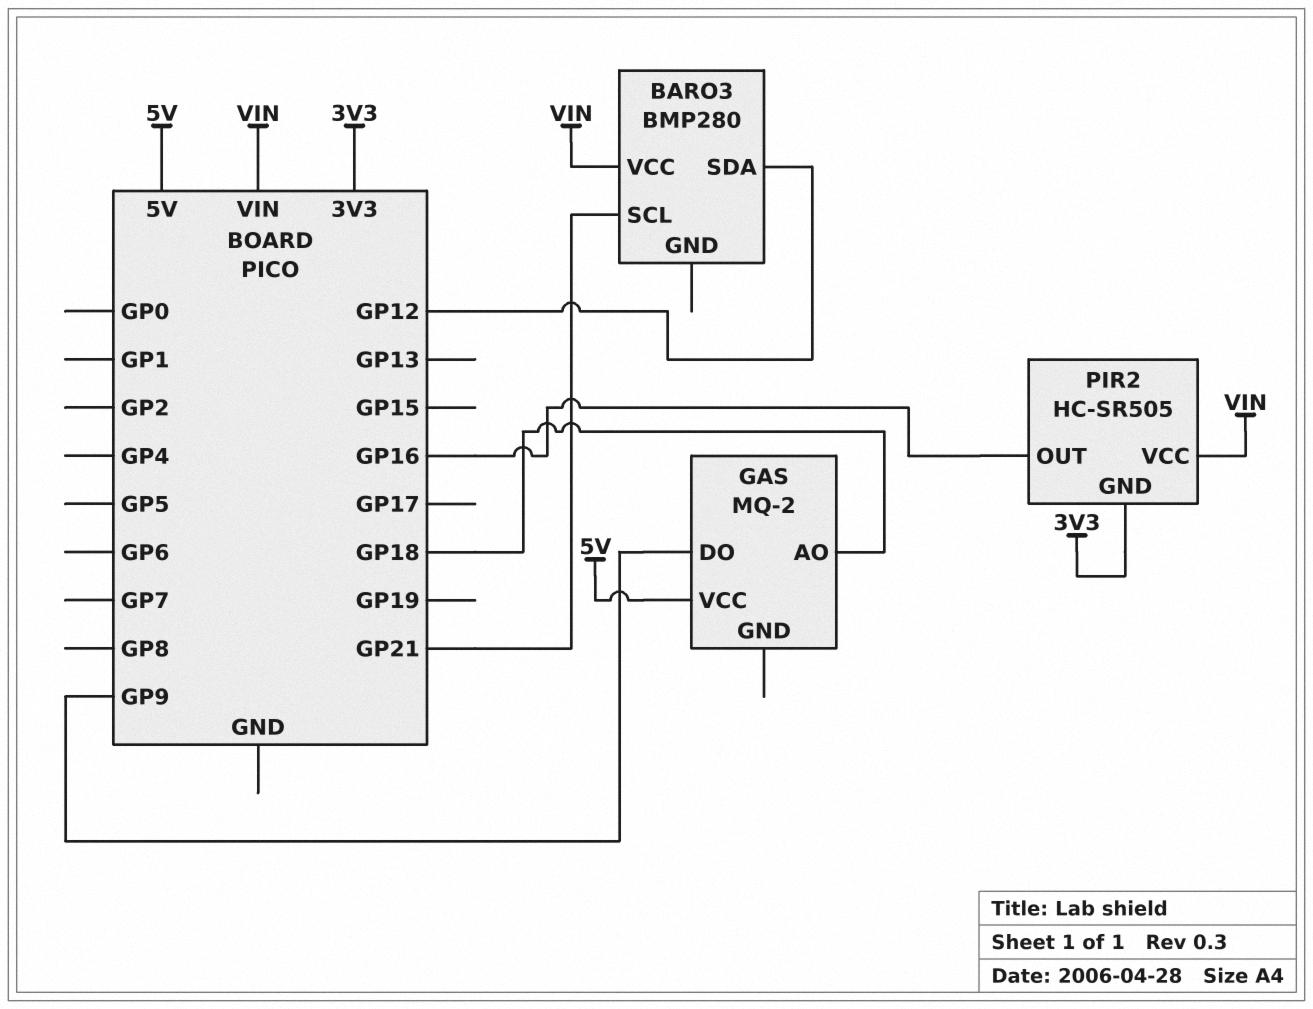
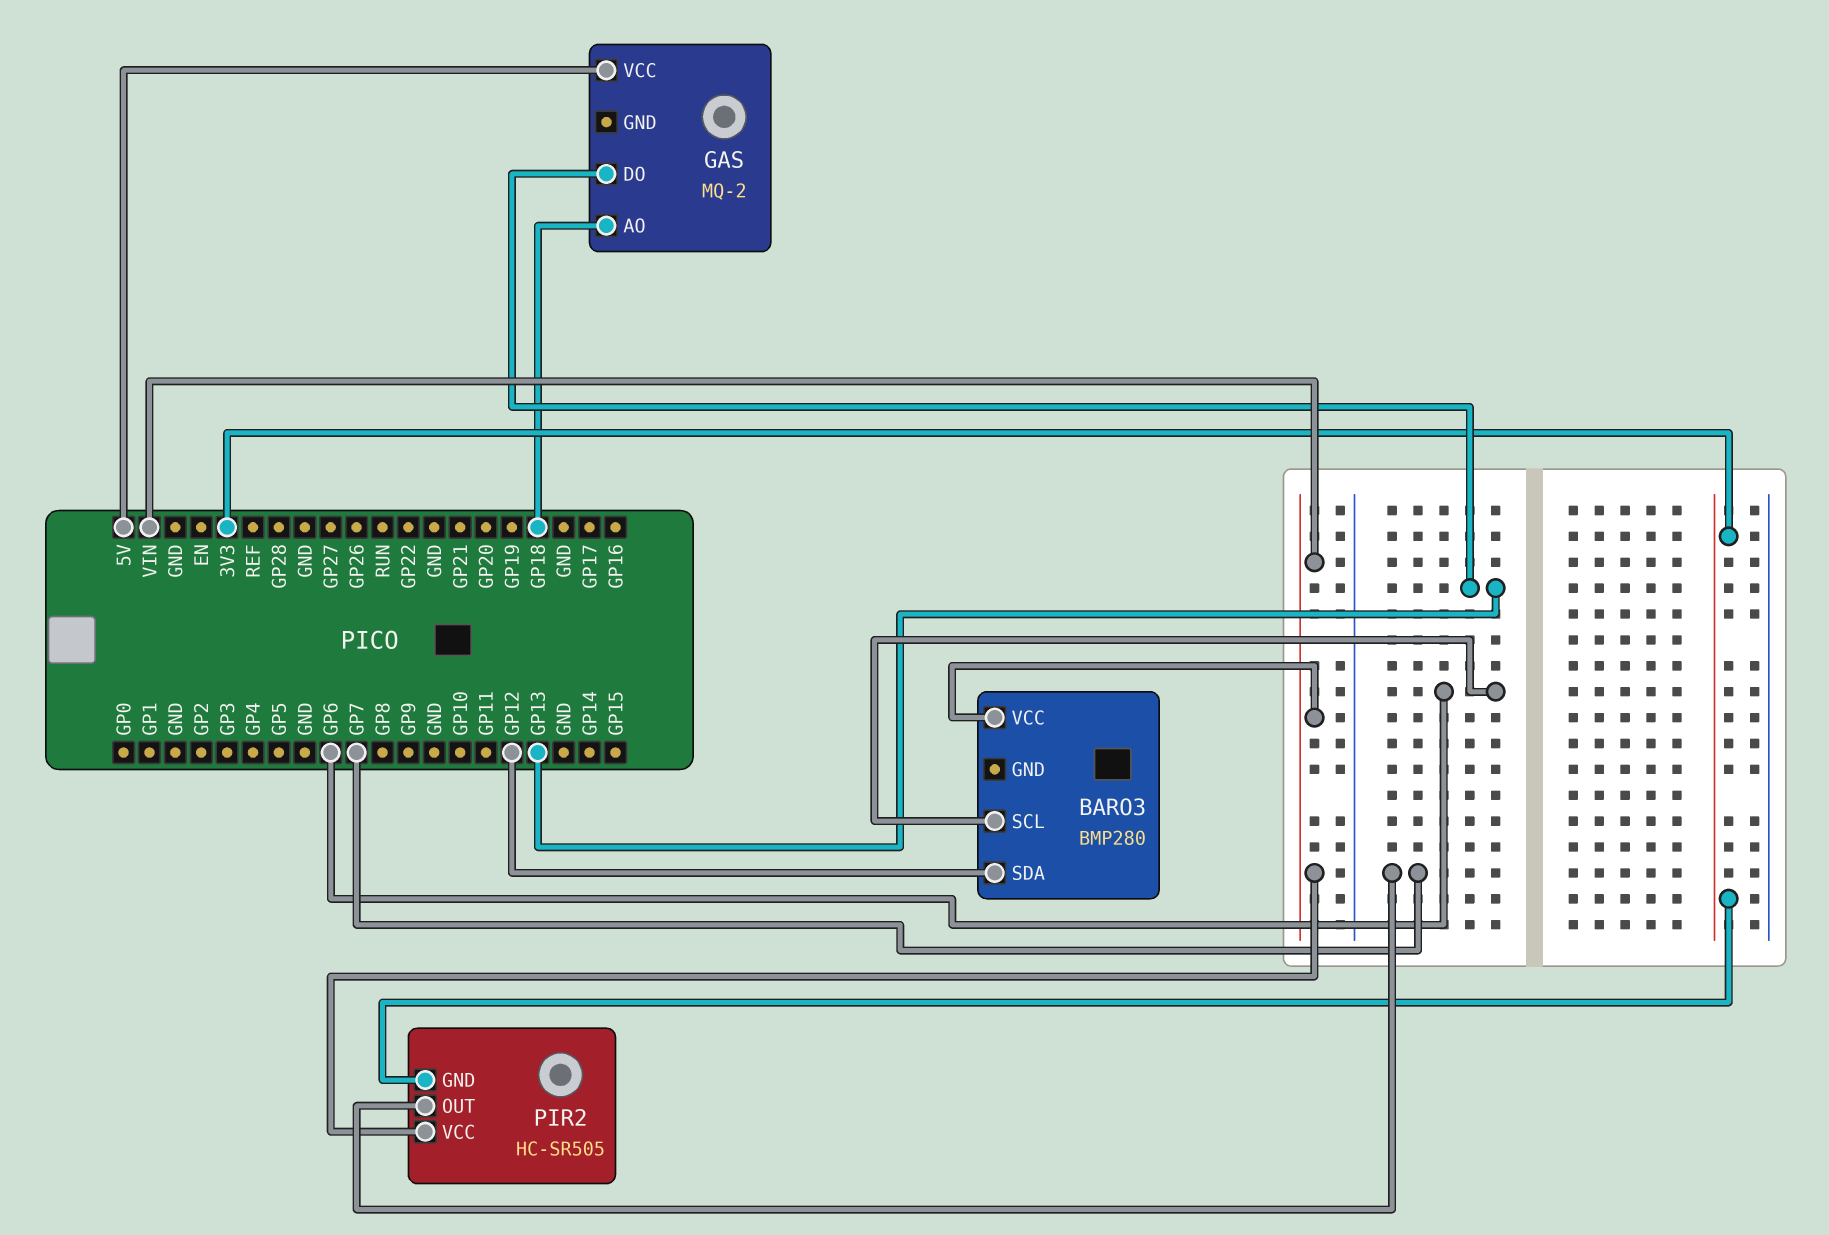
BARO3 pin SCL: GP21 -> GP6
GAS pin DO: GP9 -> GP13
PIR2 pin OUT: GP16 -> GP7

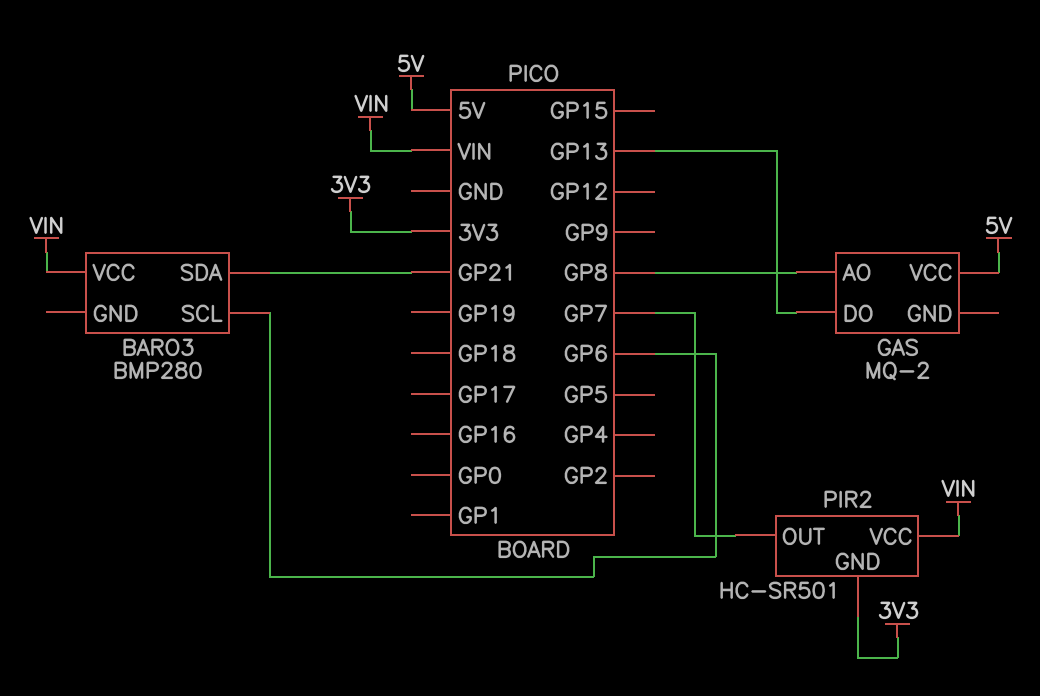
BARO3 pin SDA: GP12 -> GP21
GAS pin AO: GP18 -> GP8
PIR2: HC-SR505 -> HC-SR501

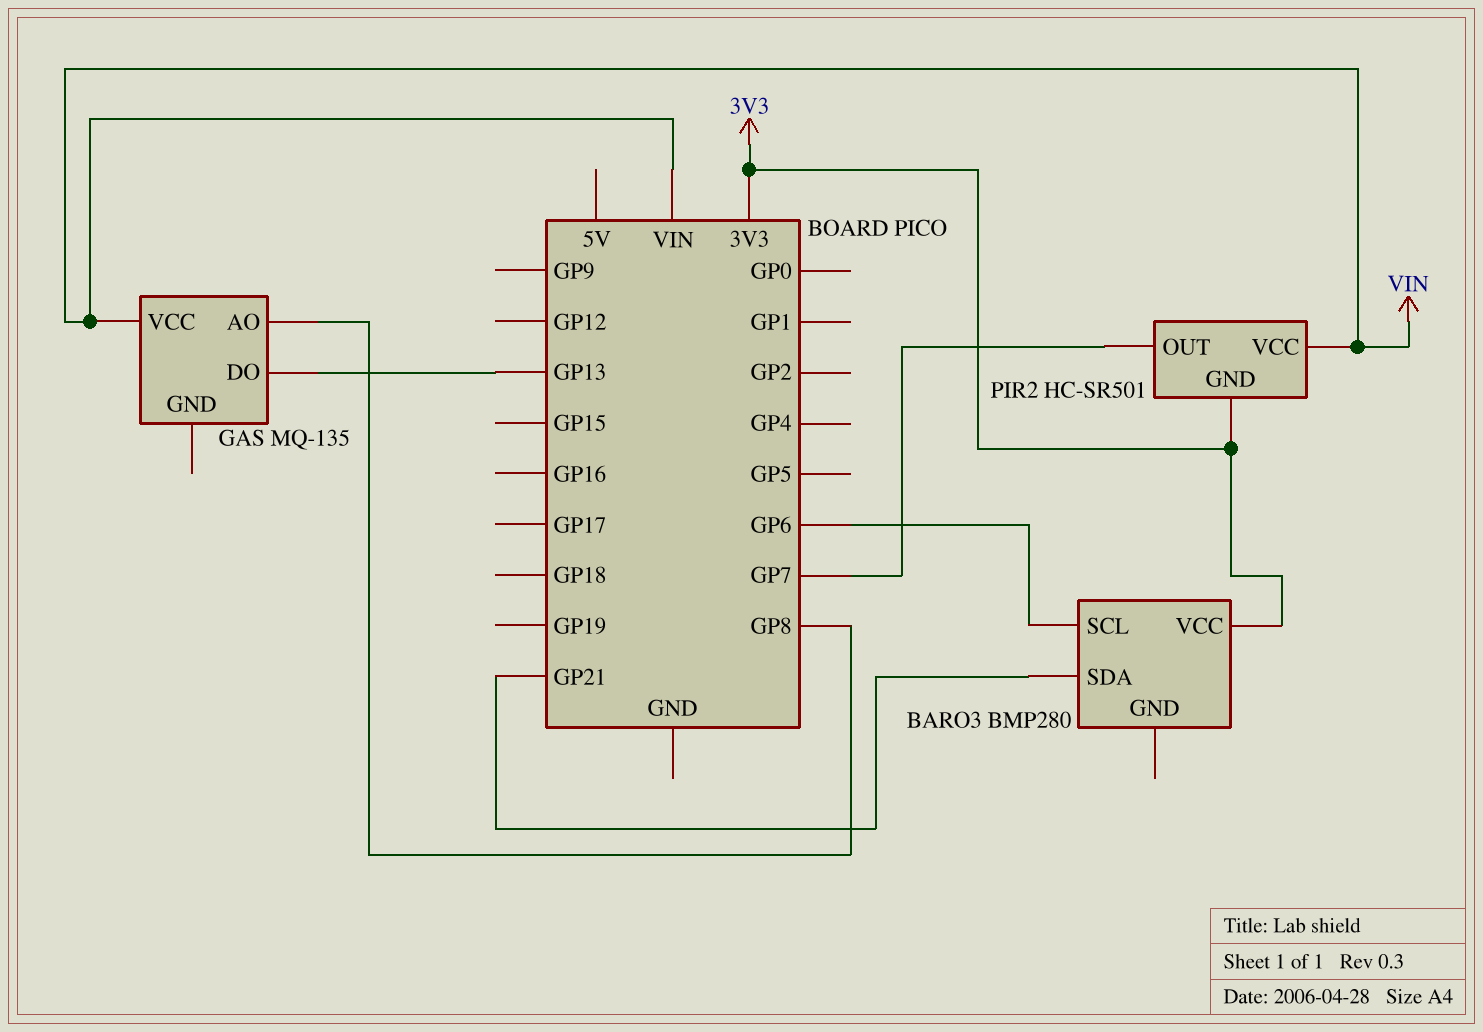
BARO3 pin VCC: VIN -> 3V3
GAS: MQ-2 -> MQ-135
GAS pin VCC: 5V -> VIN

